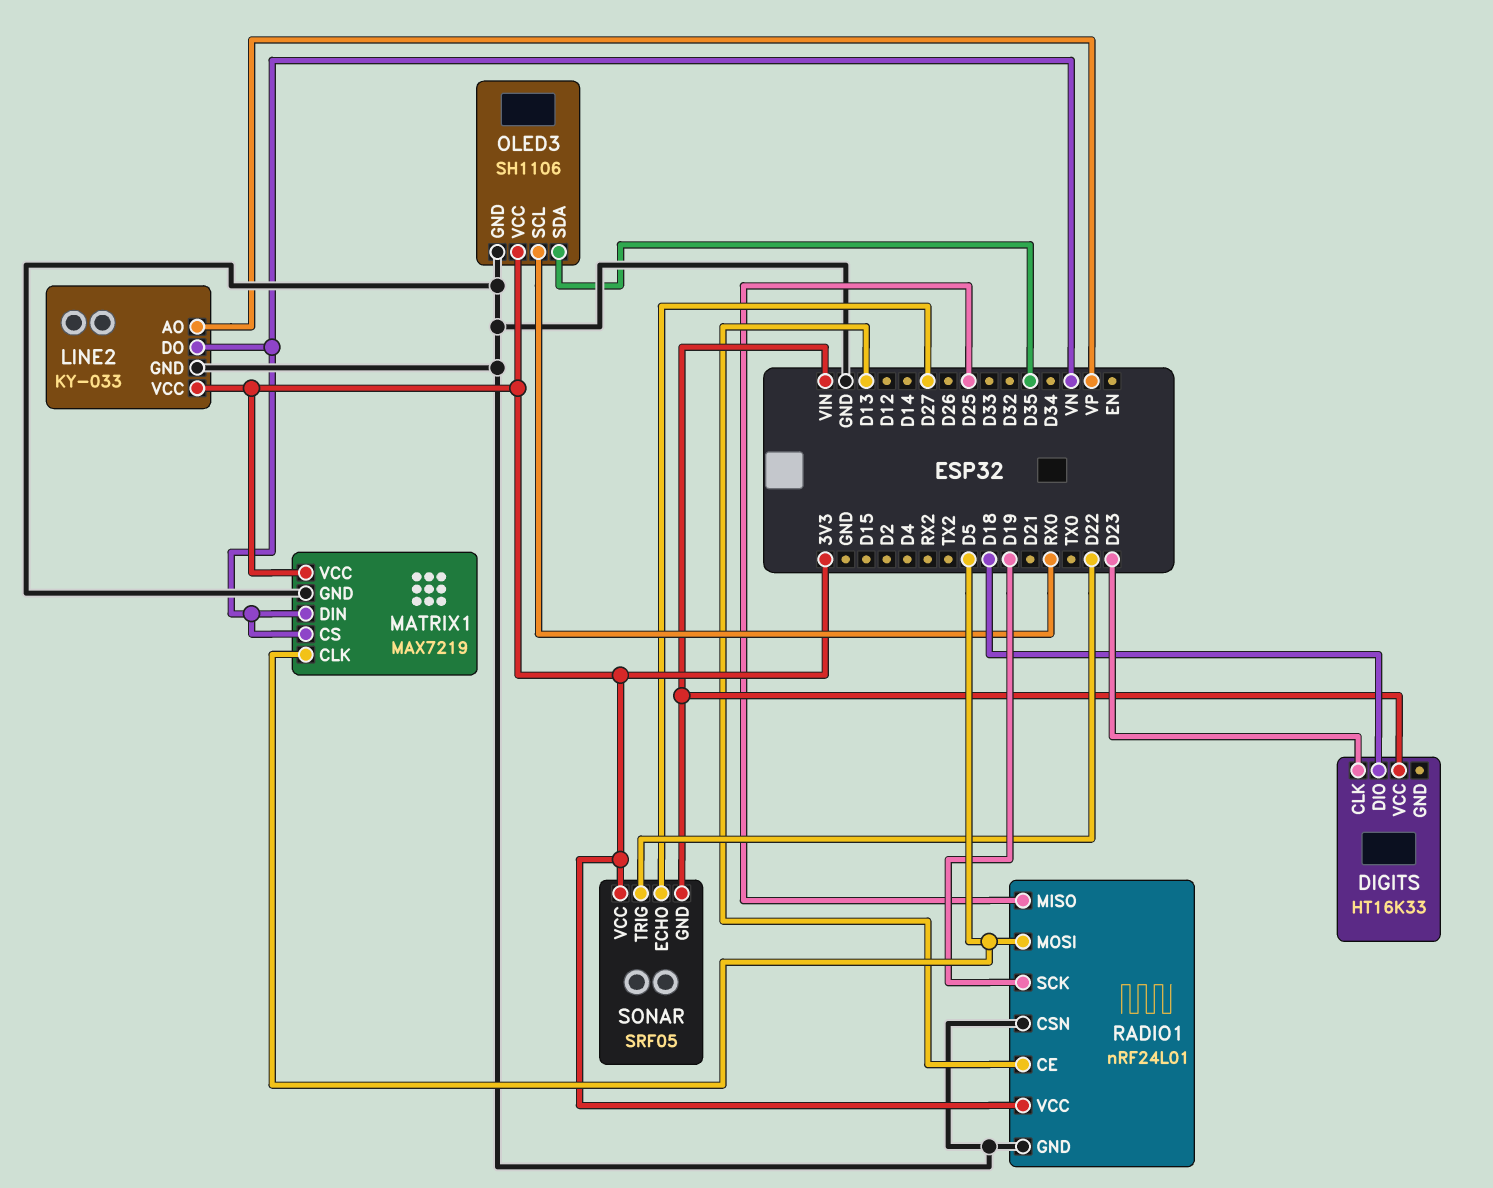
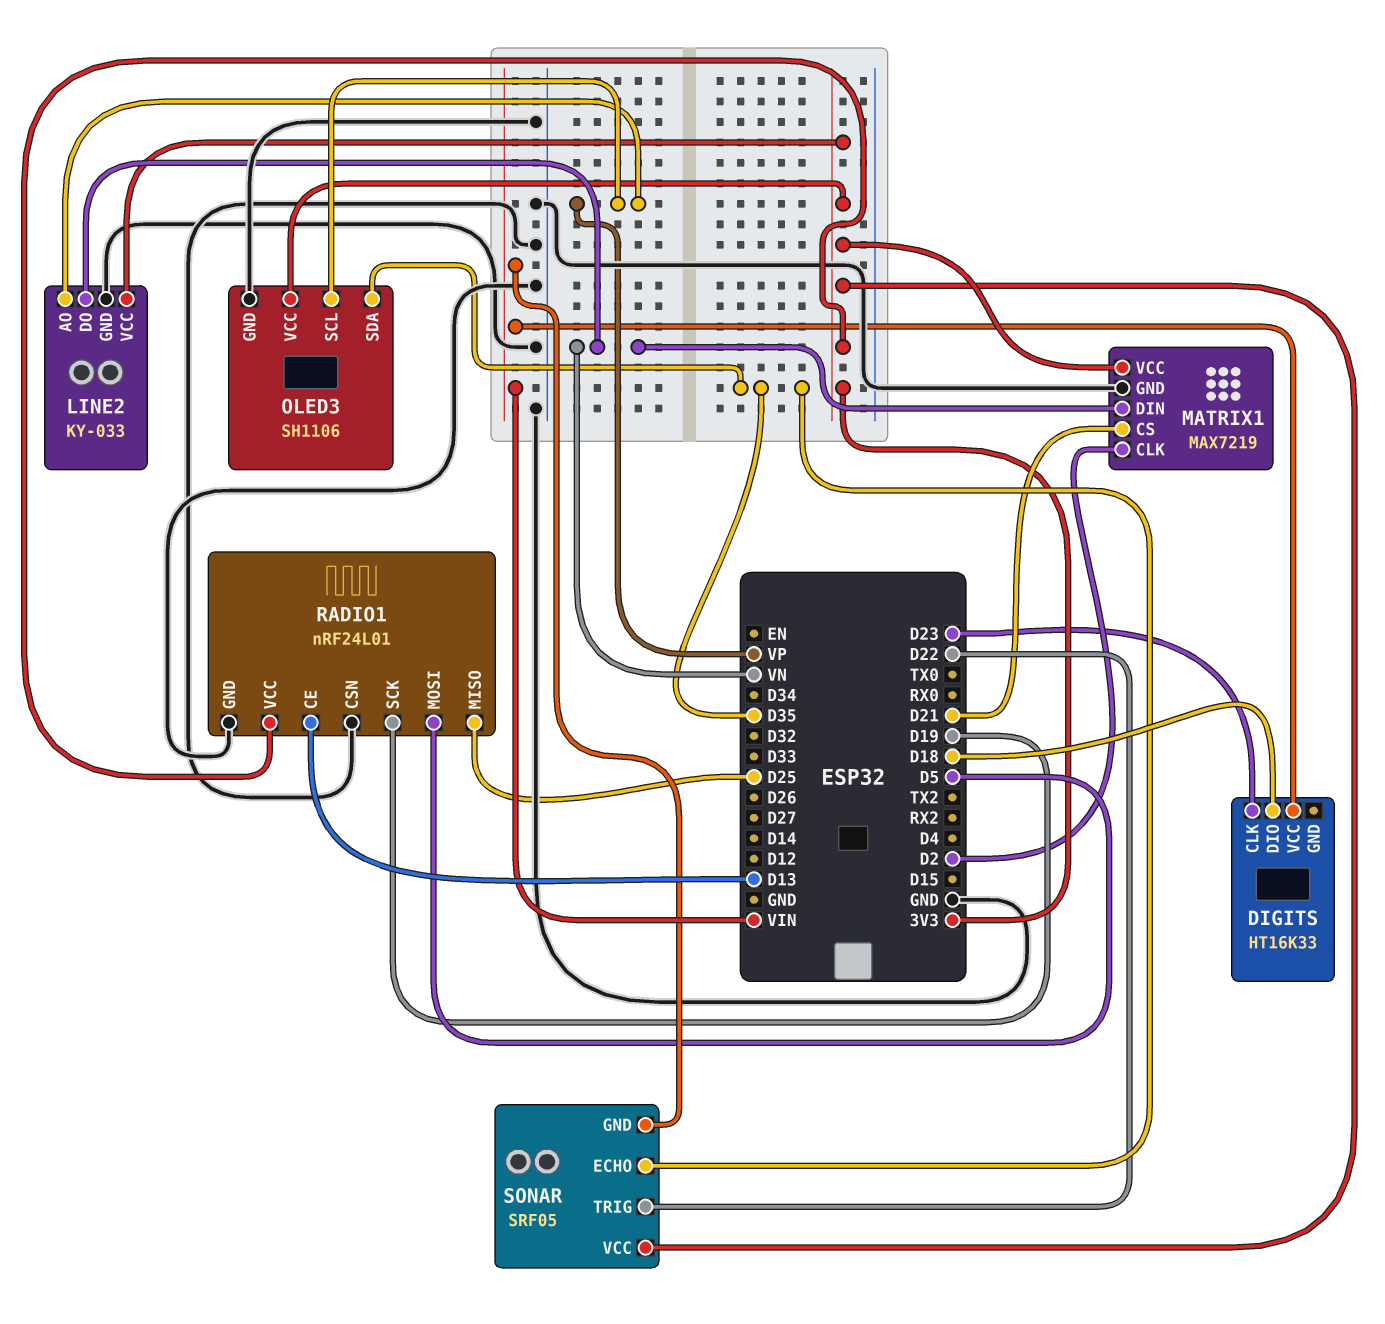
MATRIX1 pin CLK: D5 -> D2
MATRIX1 pin CS: VN -> D21
OLED3 pin SCL: RX0 -> VP
SONAR pin ECHO: D27 -> D35

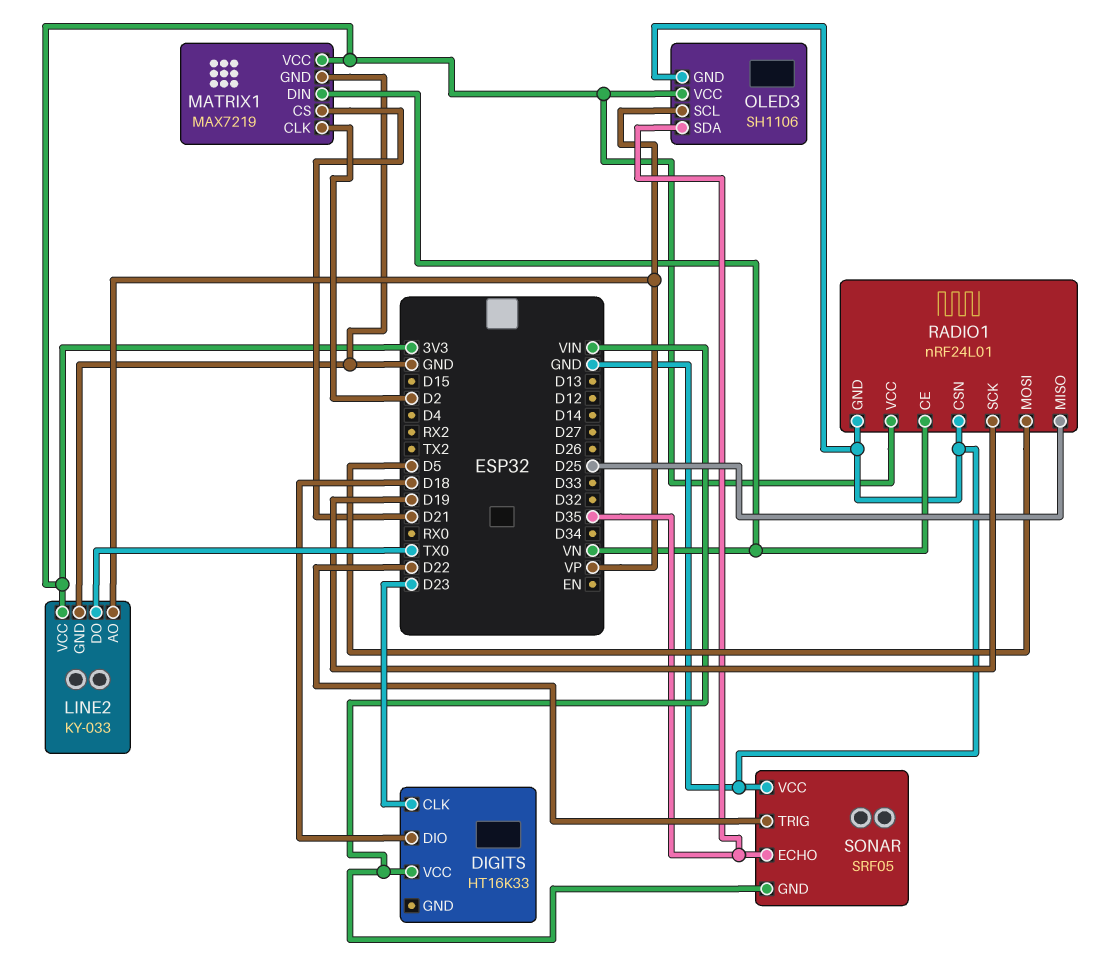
LINE2 pin DO: VN -> TX0
RADIO1 pin CE: D13 -> VN
SONAR pin VCC: 3V3 -> GND

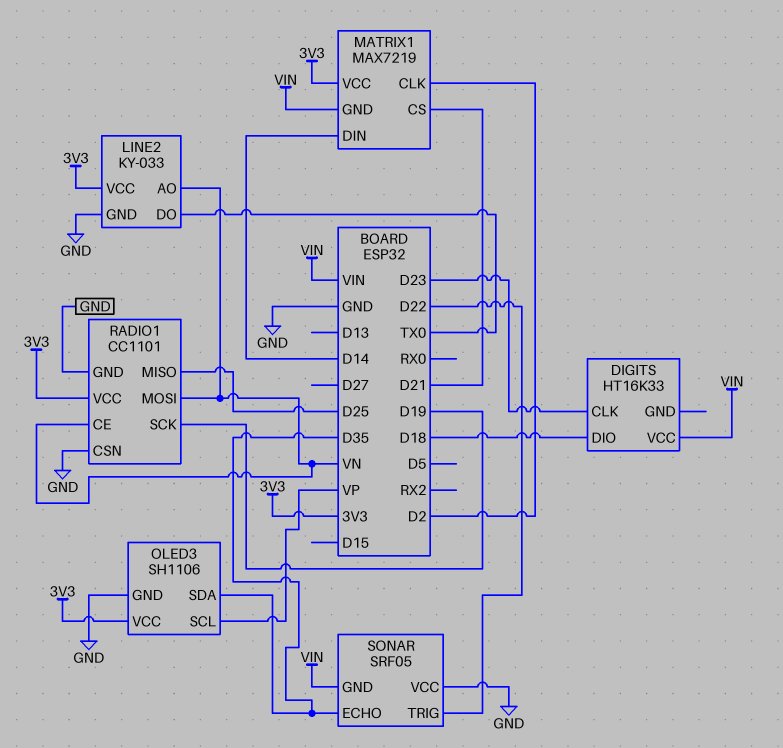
LINE2 pin AO: VP -> VN
MATRIX1 pin DIN: VN -> D14
MATRIX1 pin GND: GND -> VIN
RADIO1: nRF24L01 -> CC1101
RADIO1 pin MOSI: D5 -> VN

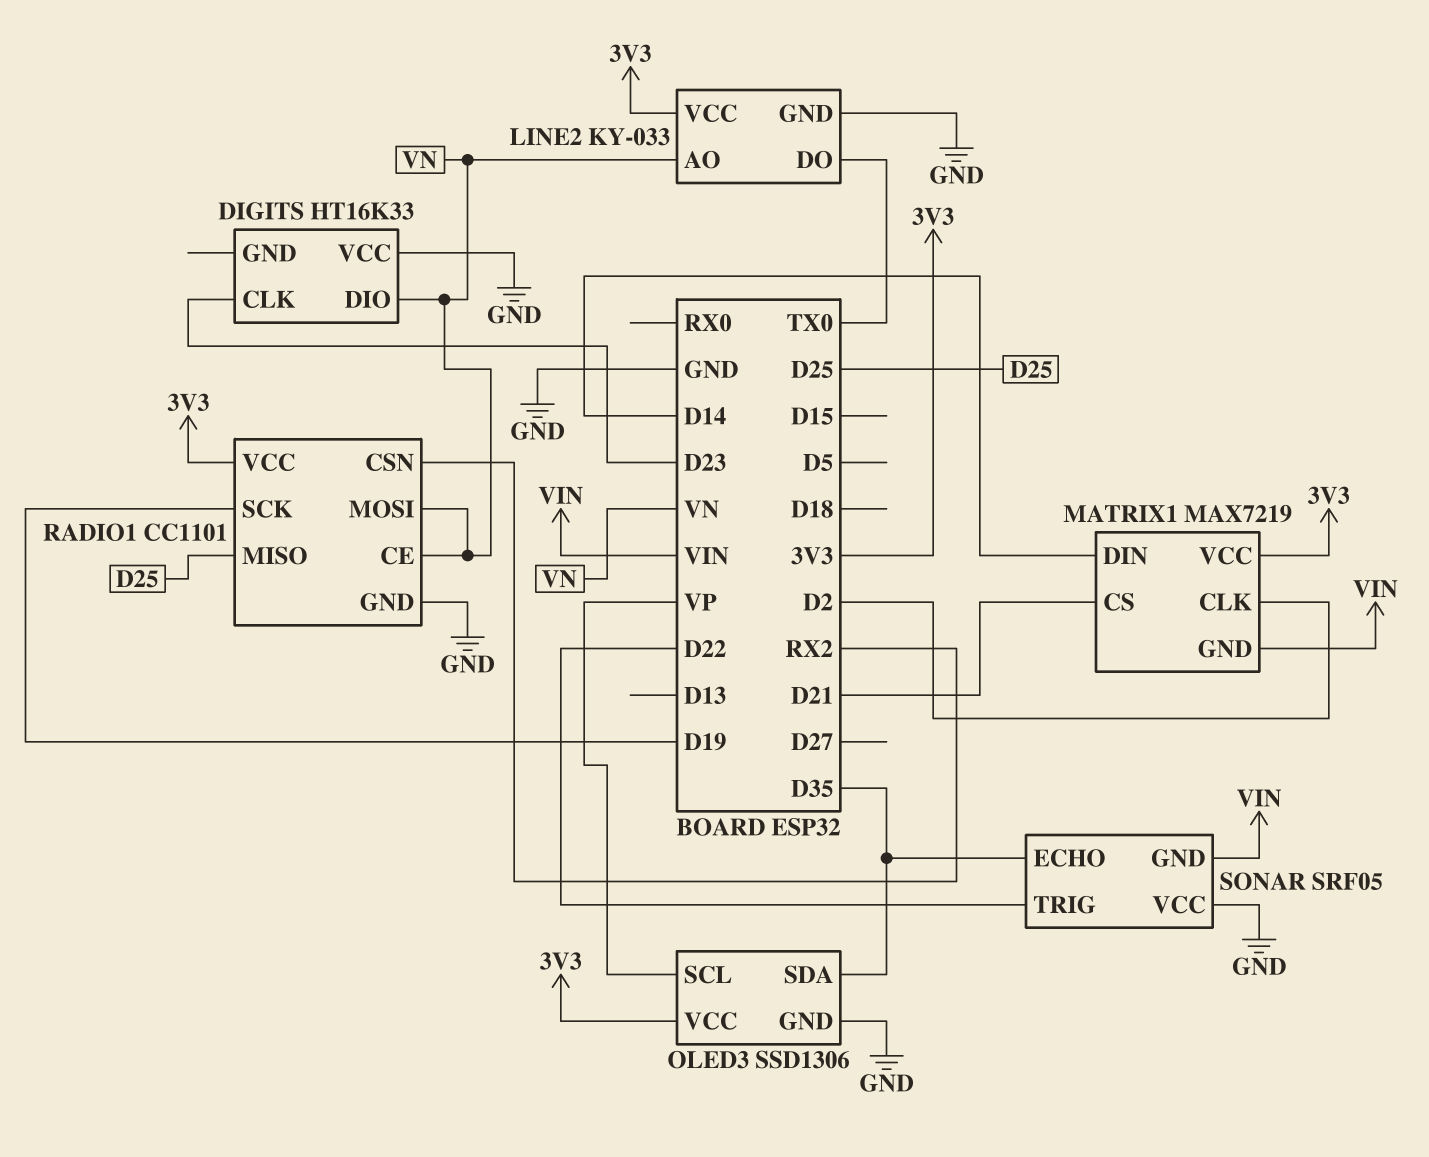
DIGITS pin DIO: D18 -> VN
DIGITS pin VCC: VIN -> GND
OLED3: SH1106 -> SSD1306
RADIO1 pin CSN: GND -> RX2

